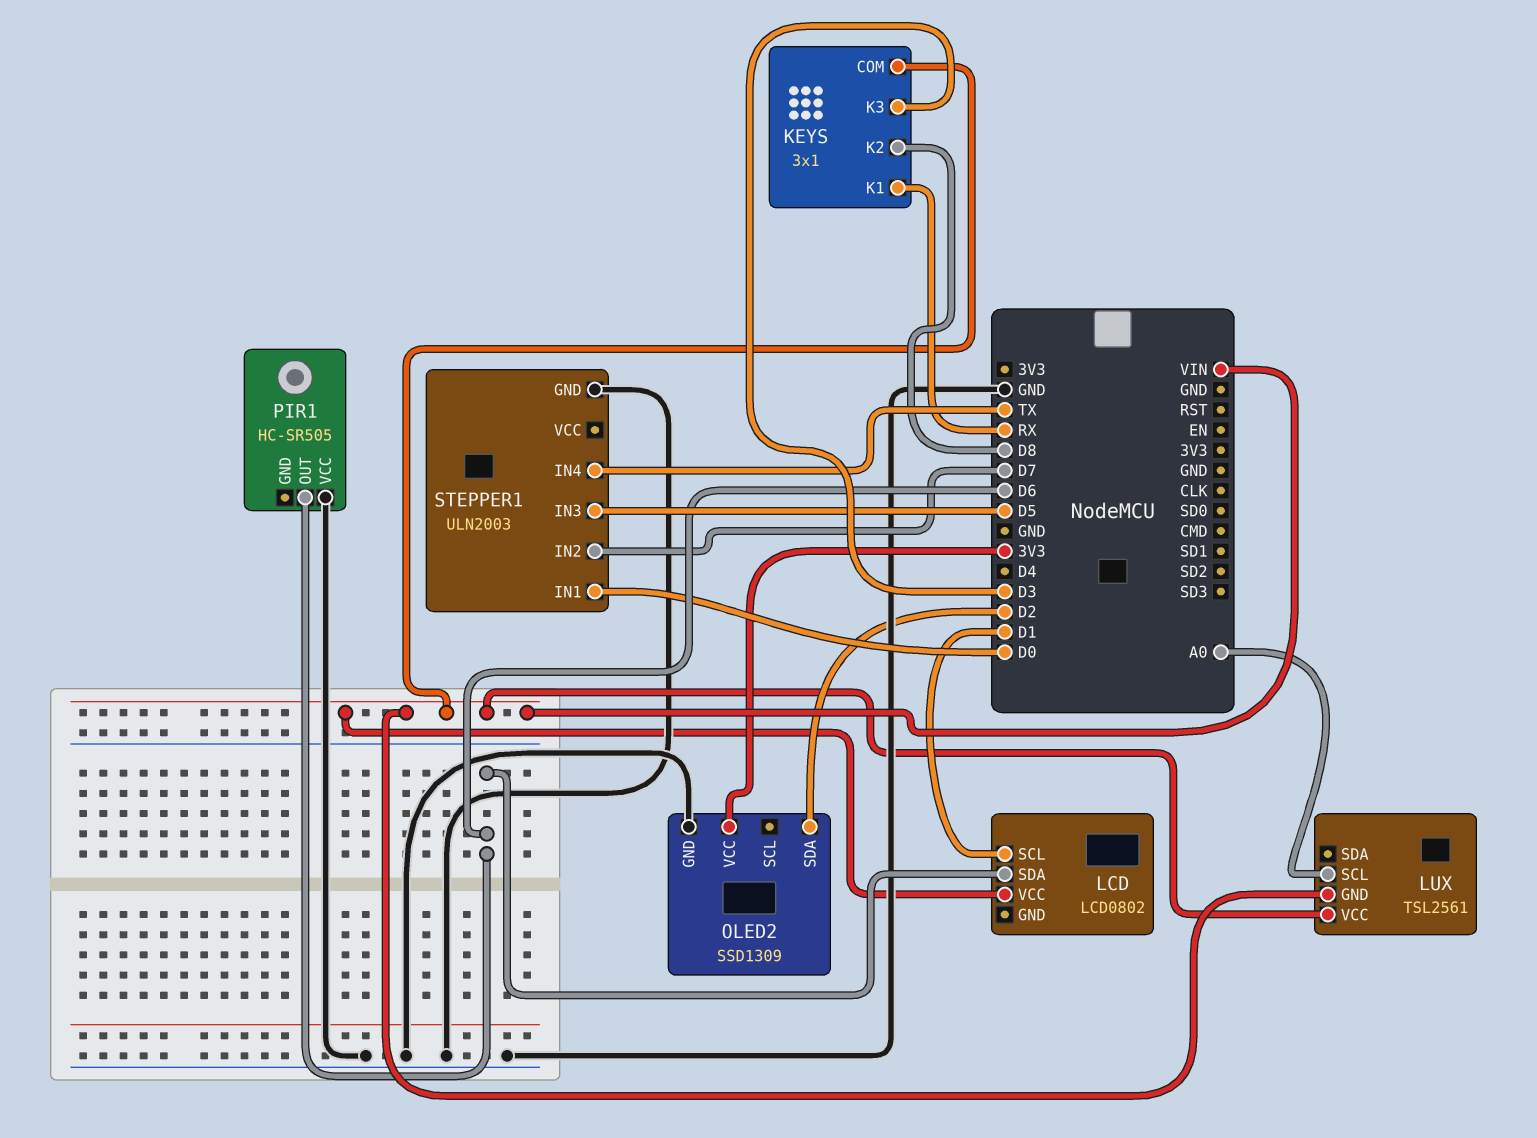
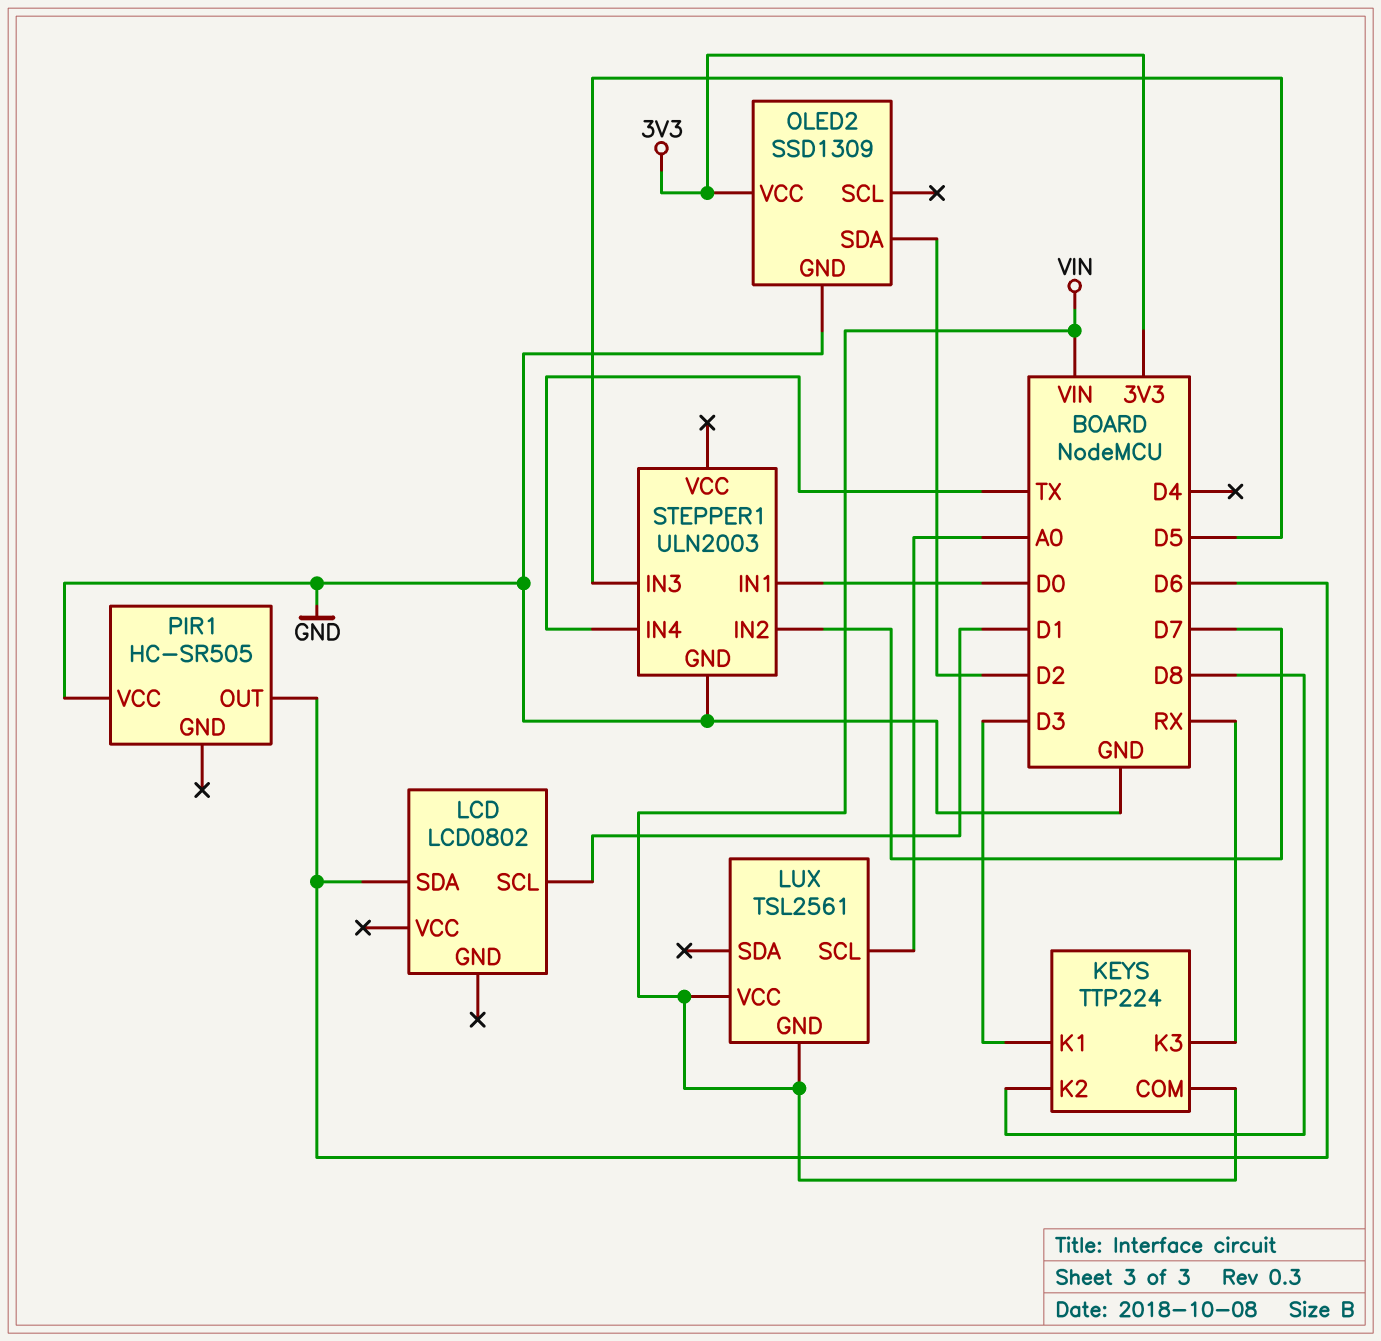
KEYS: 3x1 -> TTP224
KEYS pin K1: RX -> D3
KEYS pin K3: D3 -> RX
LCD pin VCC: VIN -> none

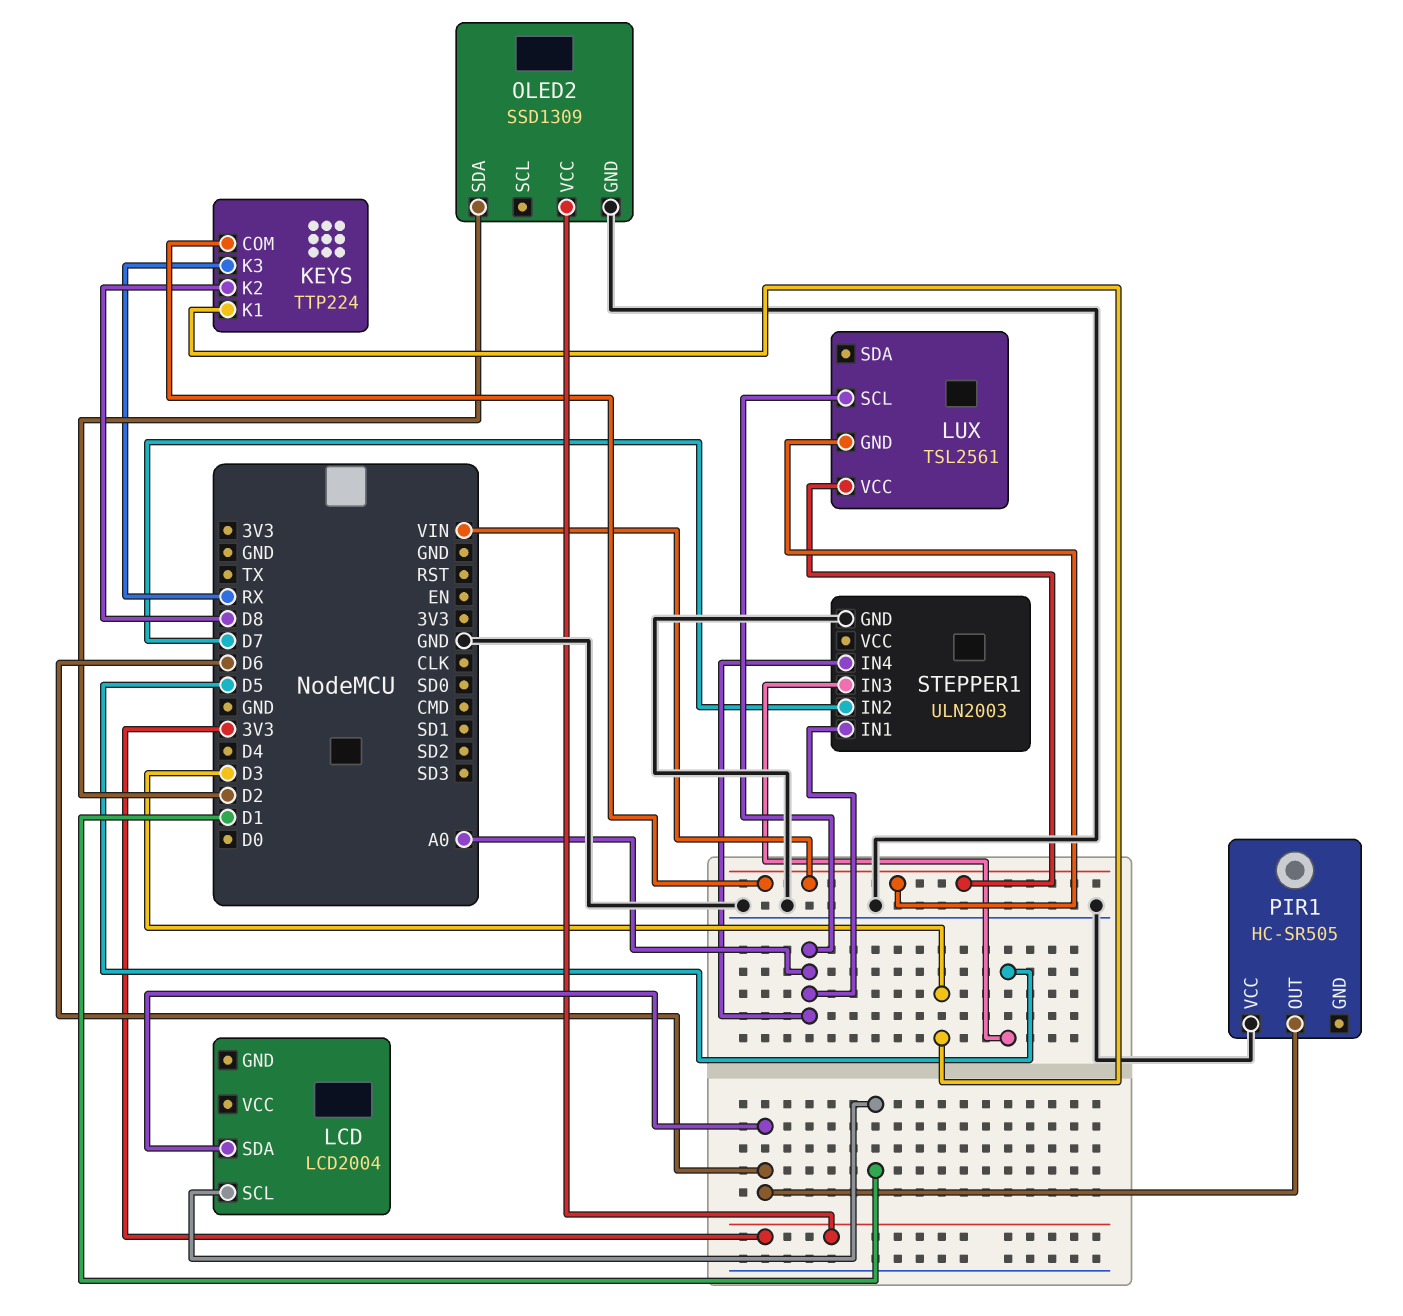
LCD: LCD0802 -> LCD2004
STEPPER1 pin IN1: D0 -> A0
STEPPER1 pin IN4: TX -> A0

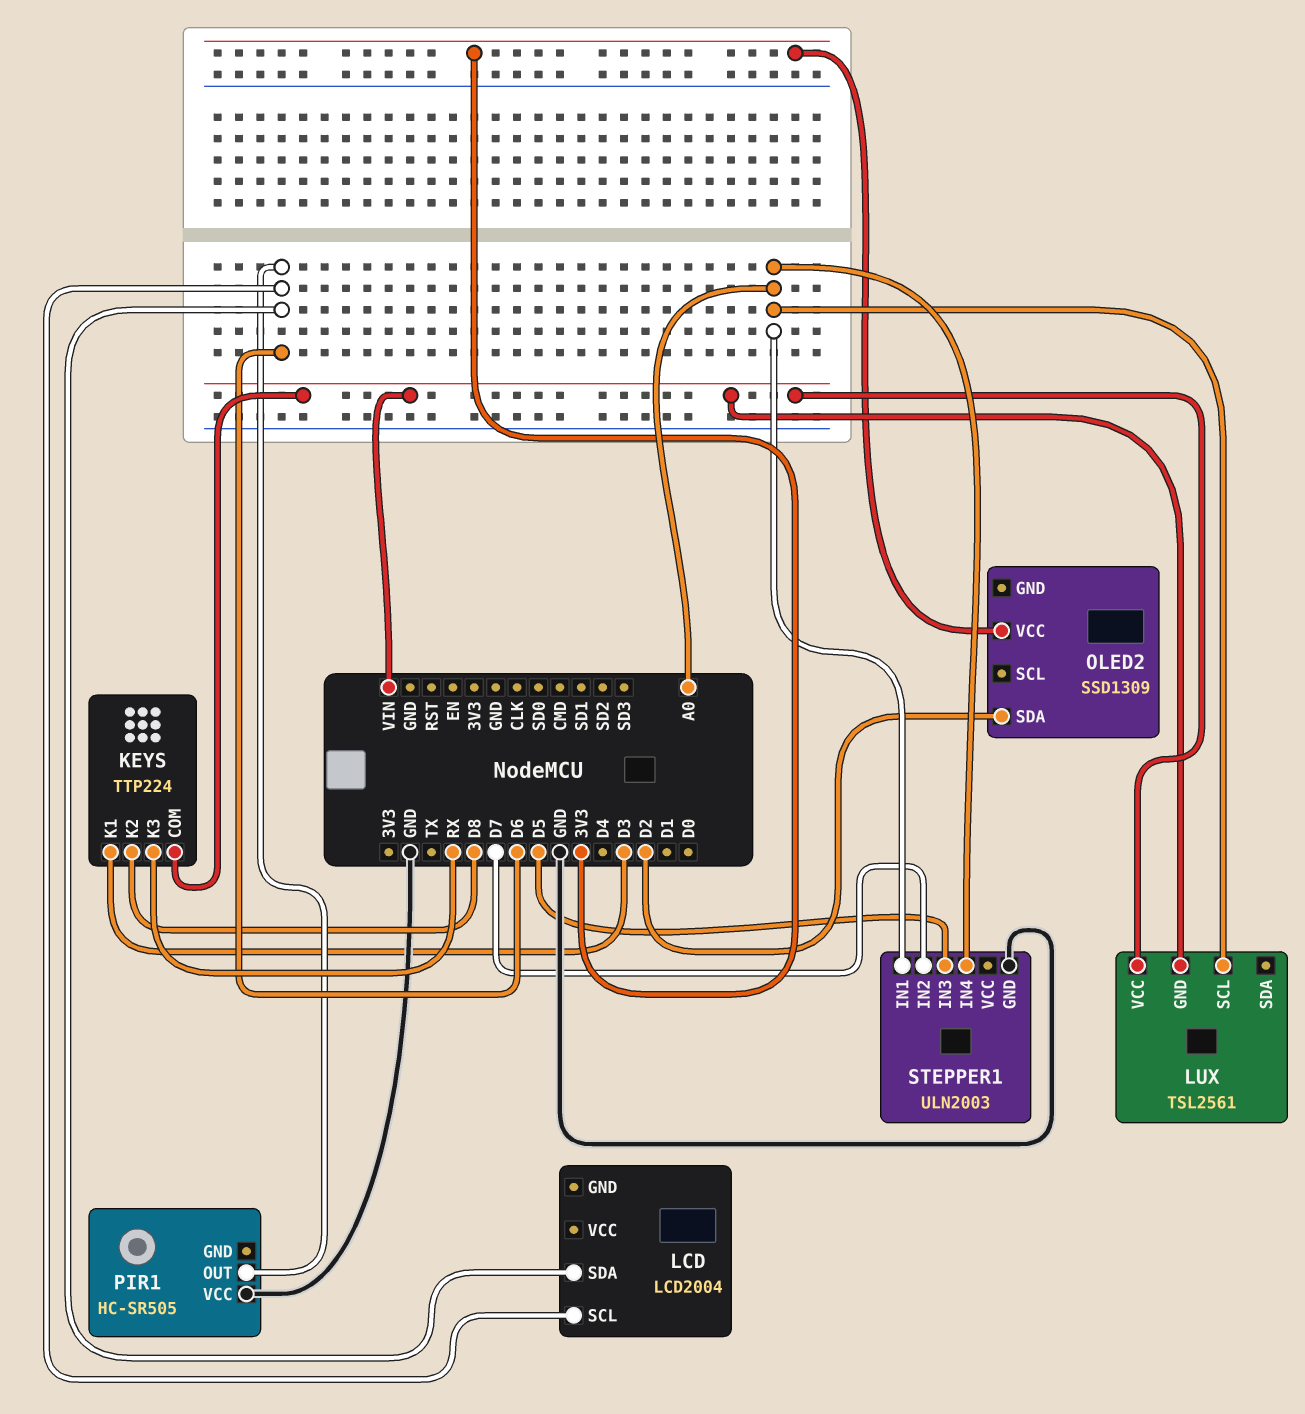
LCD pin SCL: D1 -> D6
OLED2 pin GND: GND -> none

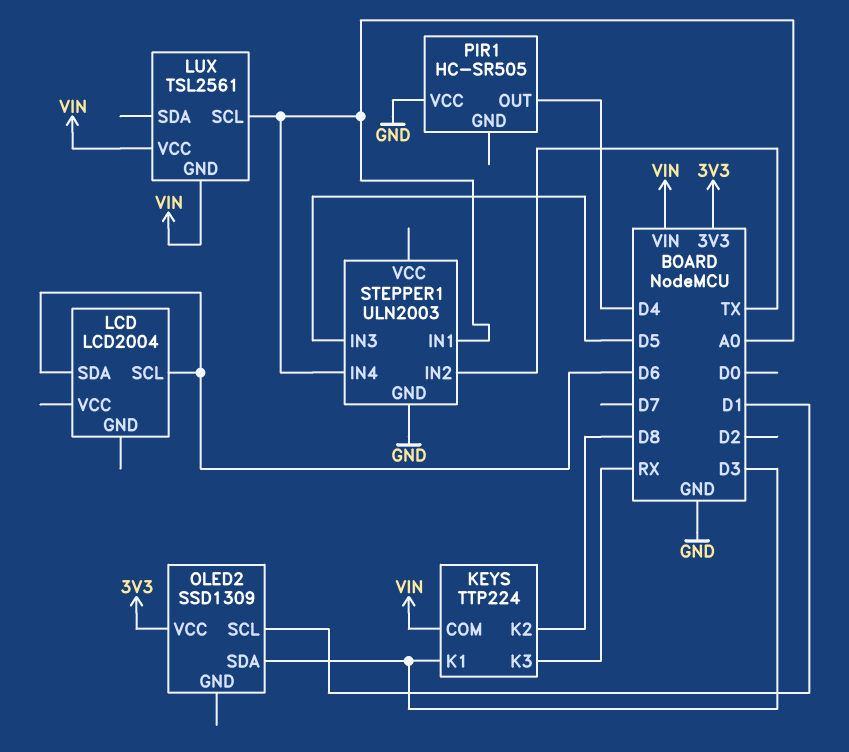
OLED2 pin SCL: none -> D1
OLED2 pin SDA: D2 -> D3
PIR1 pin OUT: D6 -> D4
STEPPER1 pin IN2: D7 -> TX

